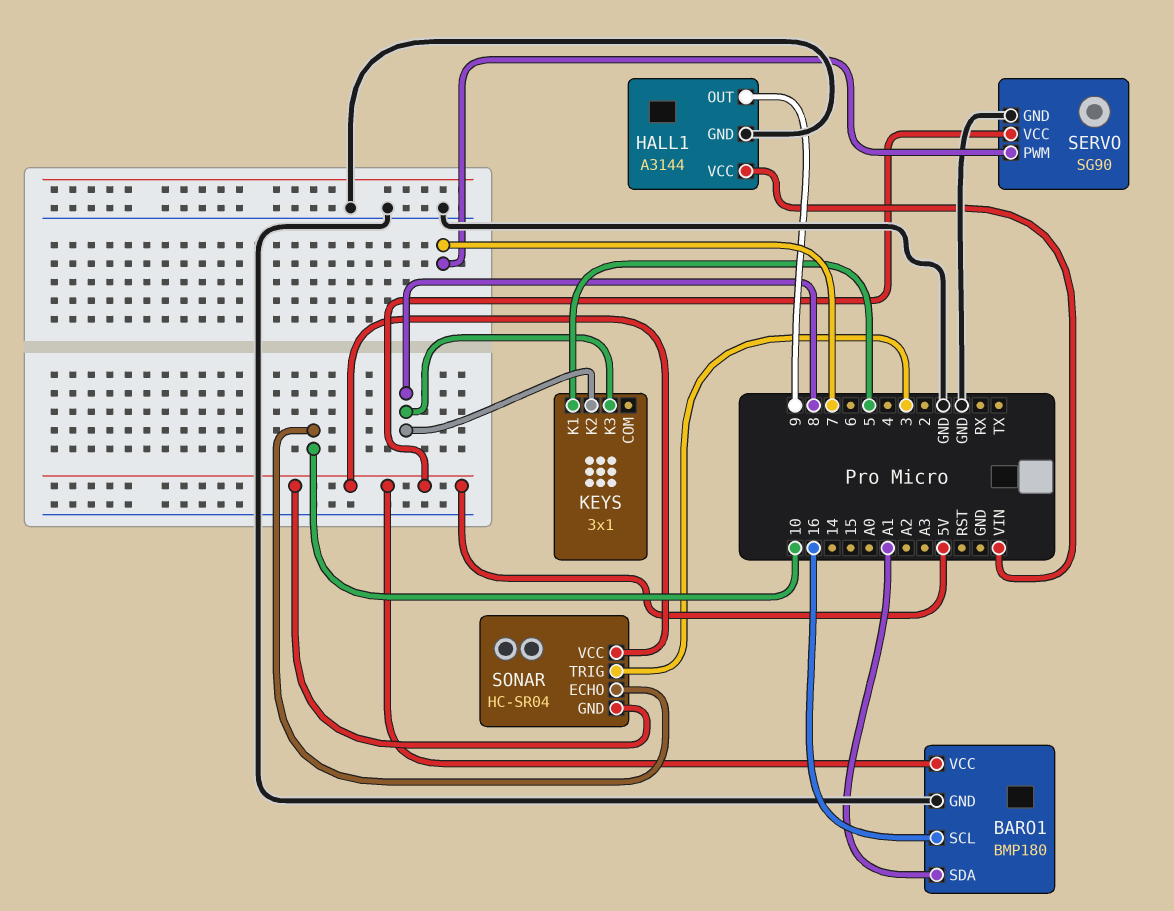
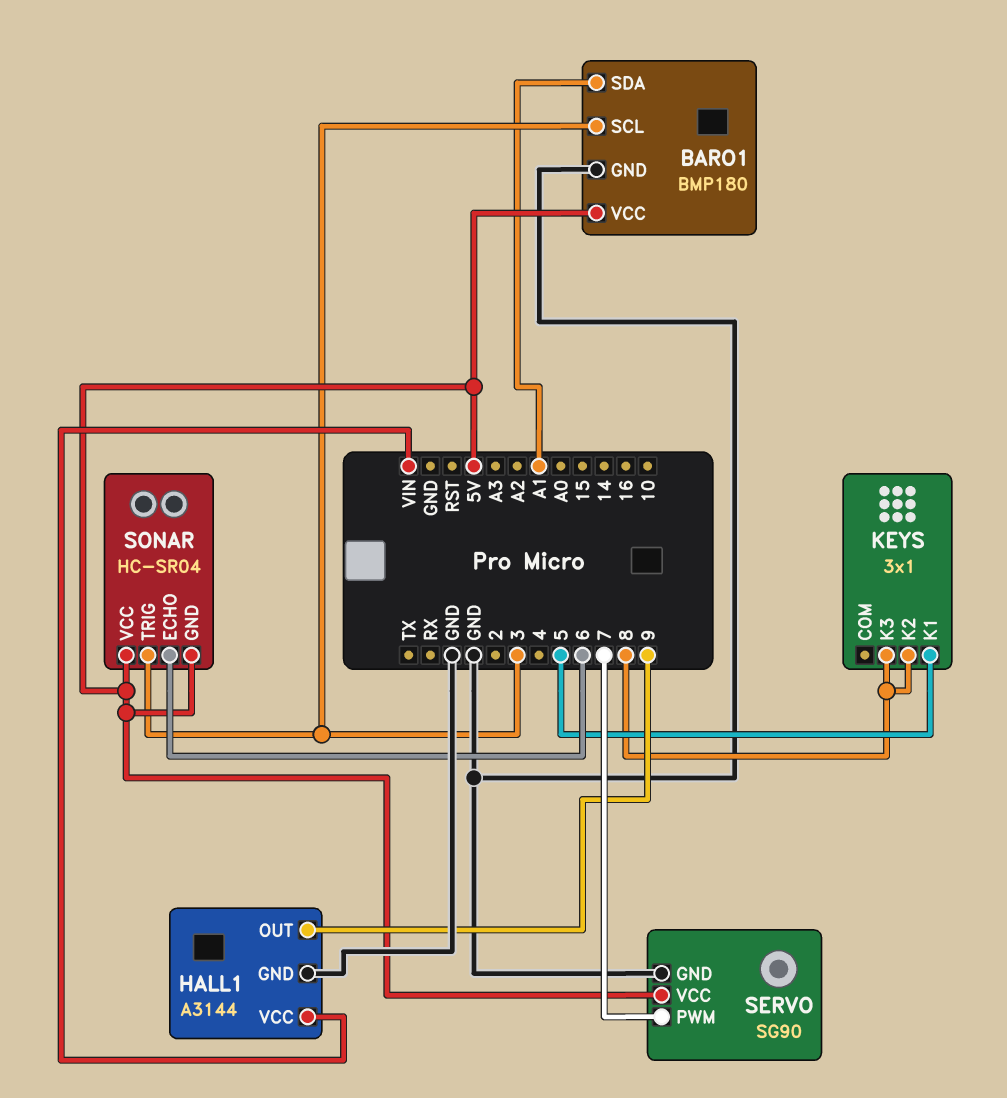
BARO1 pin SCL: 16 -> 3
SONAR pin ECHO: 10 -> 6

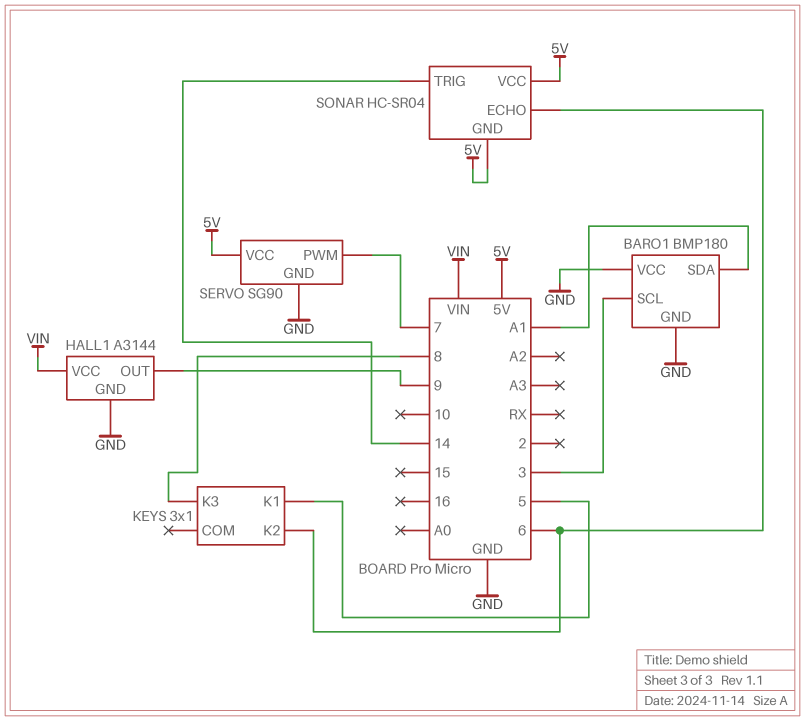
BARO1 pin VCC: 5V -> GND
KEYS pin K2: 8 -> 6
SONAR pin TRIG: 3 -> 14

